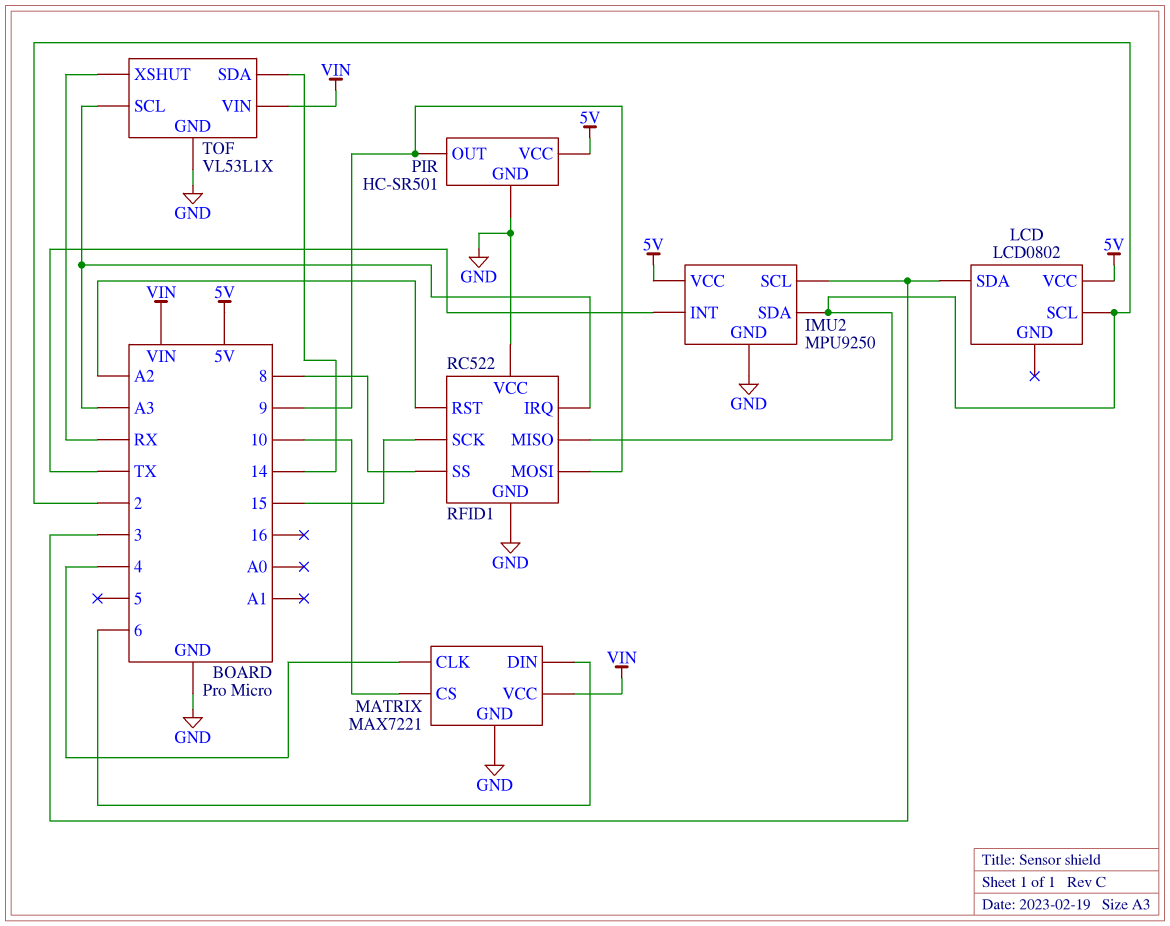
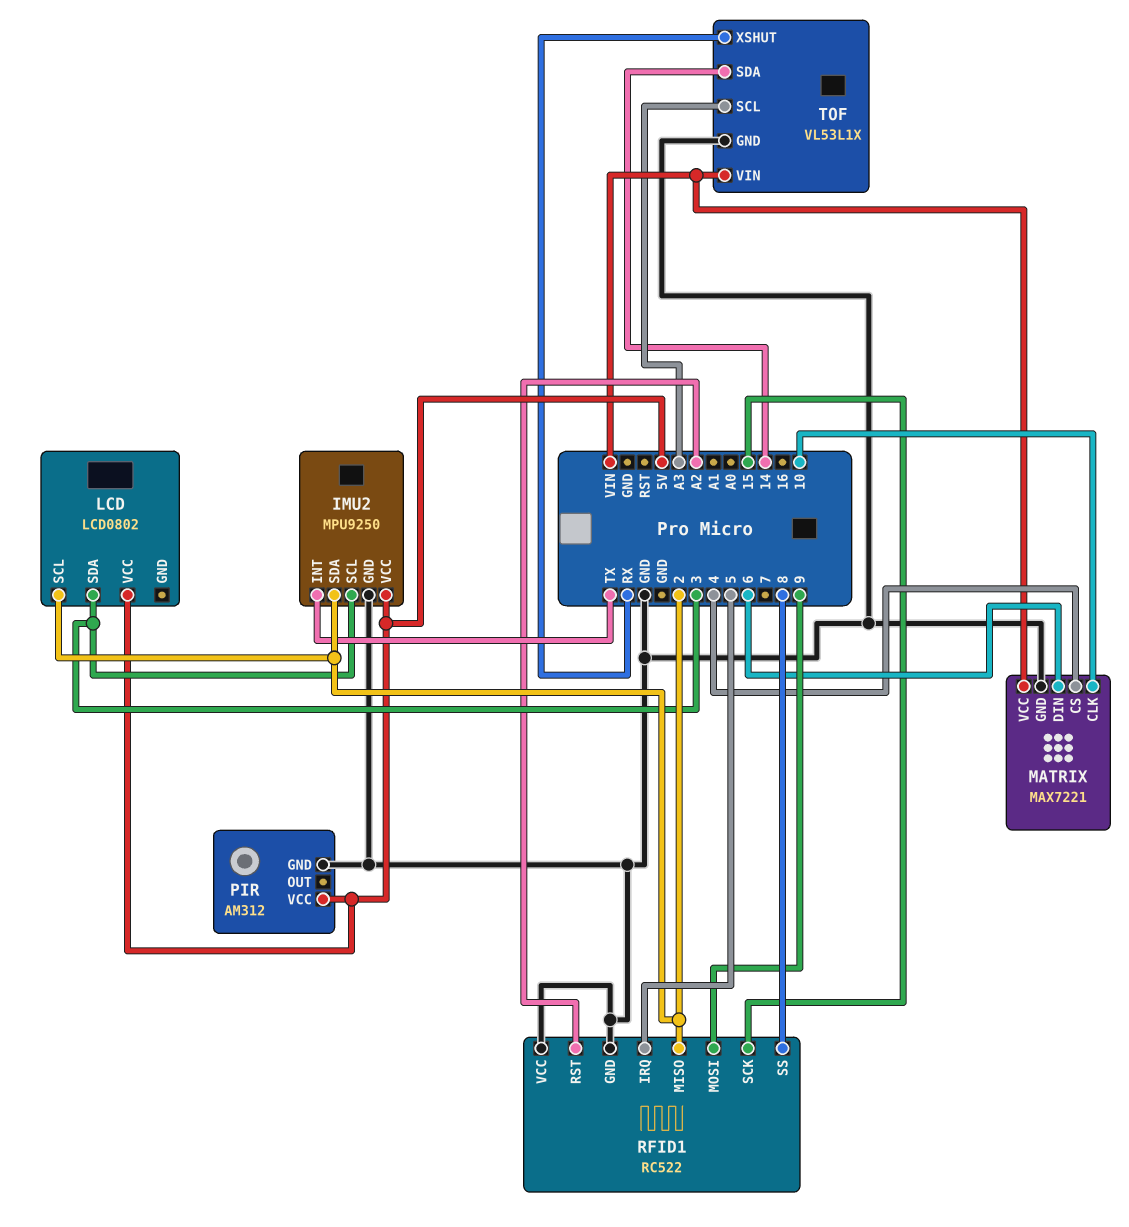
MATRIX pin CLK: 4 -> 10
MATRIX pin CS: 10 -> 4
PIR: HC-SR501 -> AM312
PIR pin OUT: 9 -> none
RFID1 pin IRQ: A3 -> 5

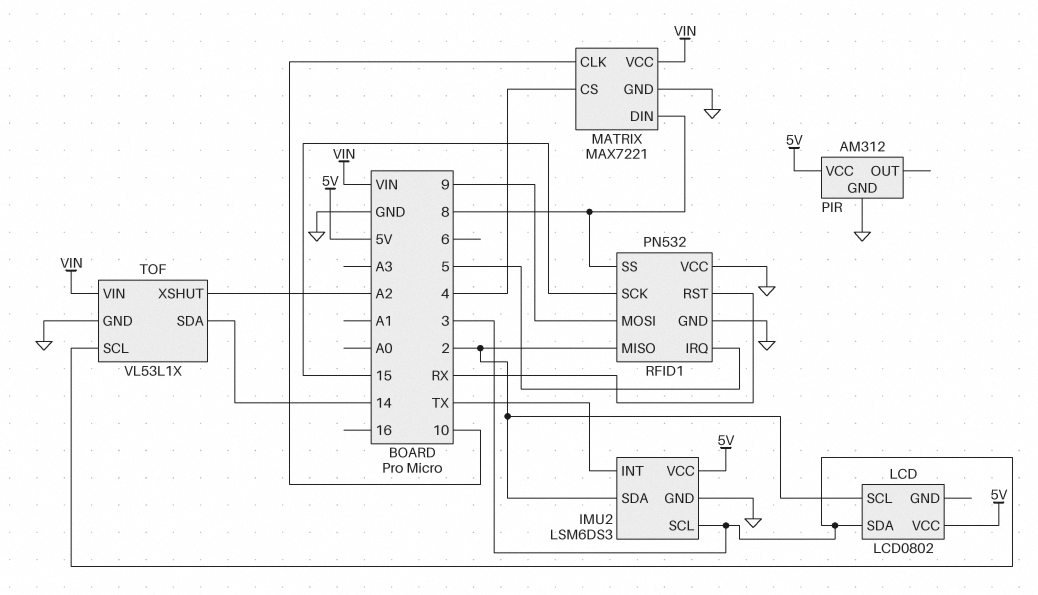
IMU2: MPU9250 -> LSM6DS3
MATRIX pin DIN: 6 -> 8
RFID1: RC522 -> PN532
RFID1 pin RST: A2 -> RX
TOF pin SCL: A3 -> 3
TOF pin XSHUT: RX -> A2

